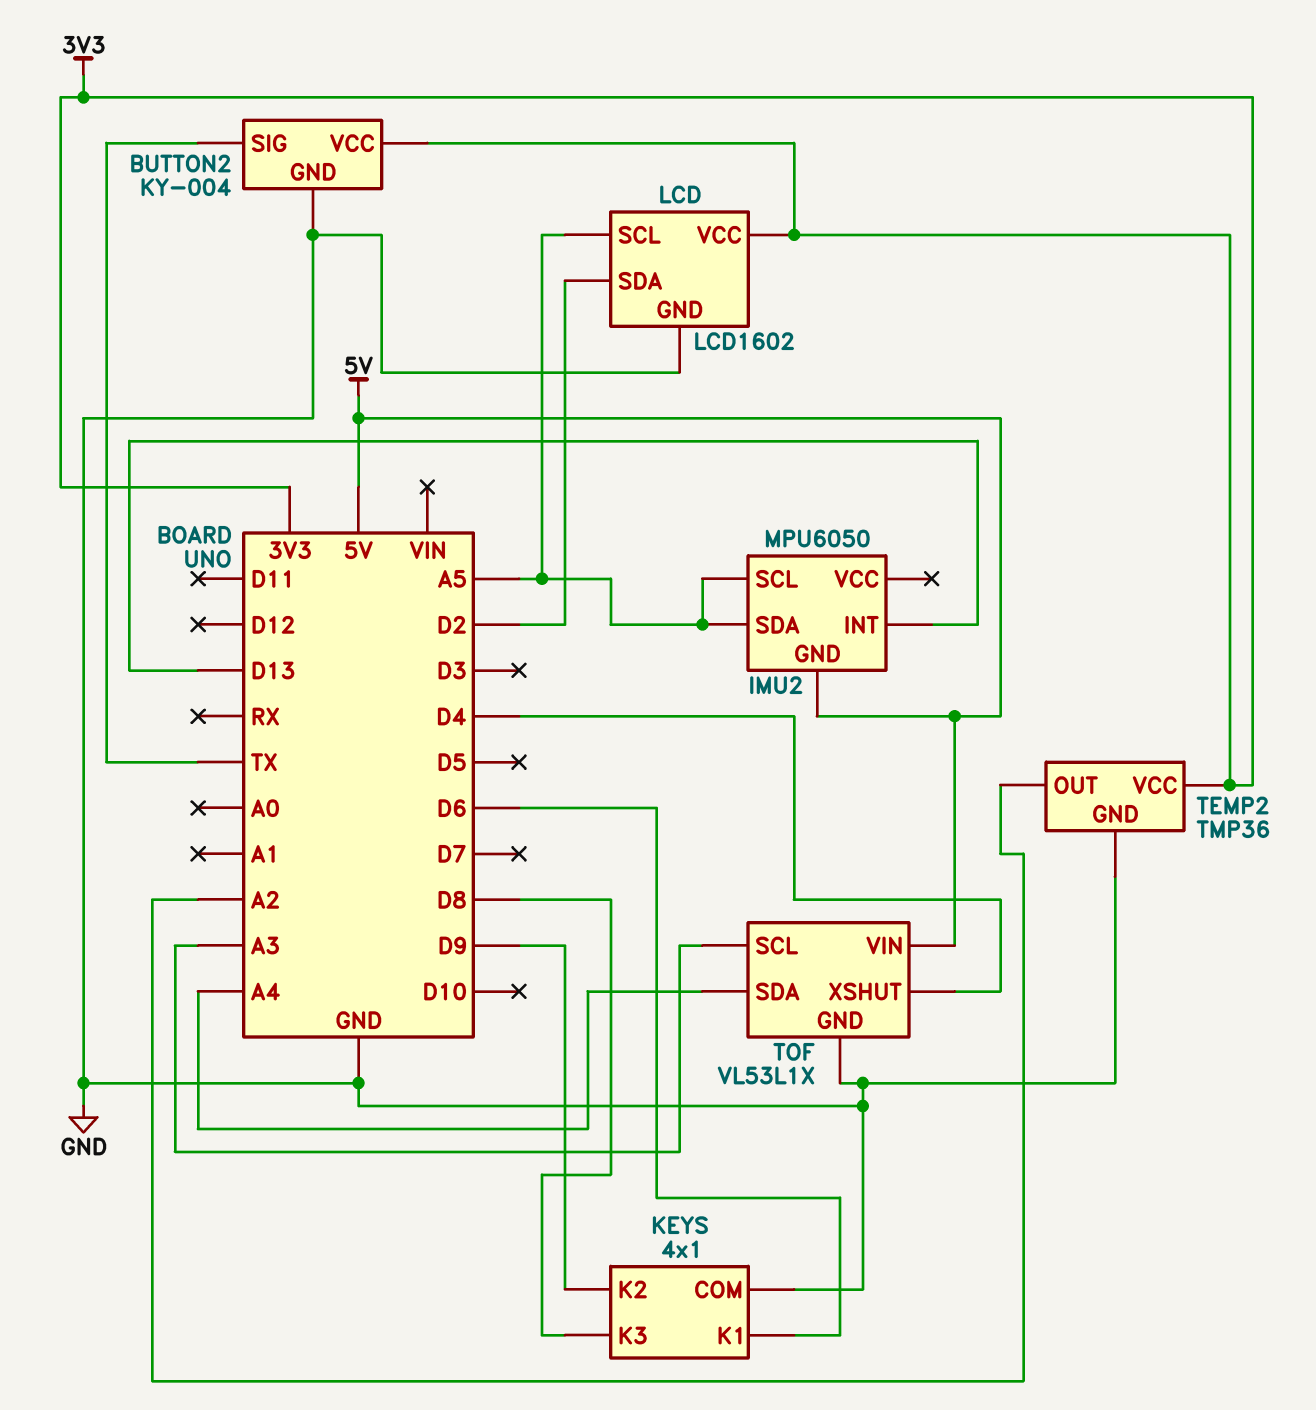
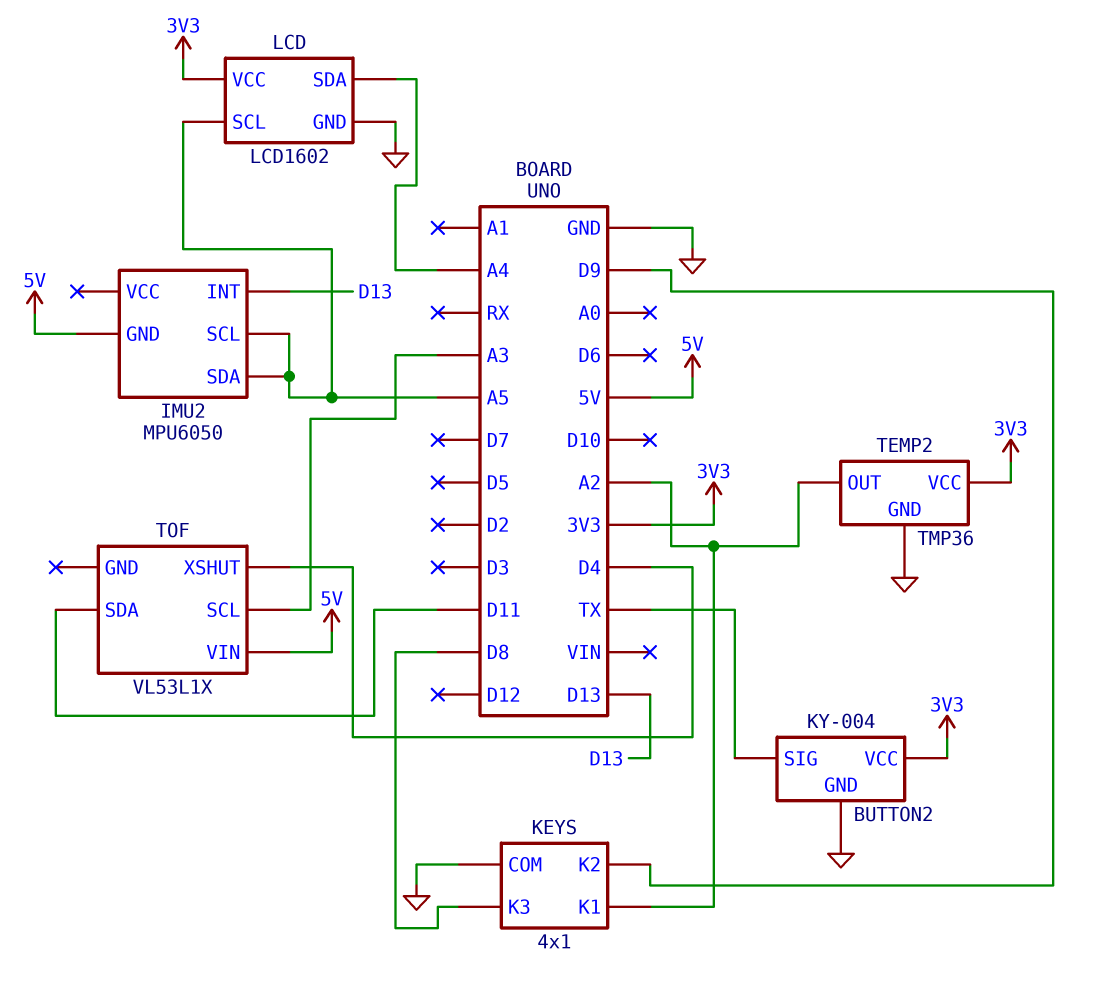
KEYS pin K1: D6 -> A2
LCD pin SDA: D2 -> A4
TOF pin GND: GND -> none
TOF pin SDA: A4 -> D11

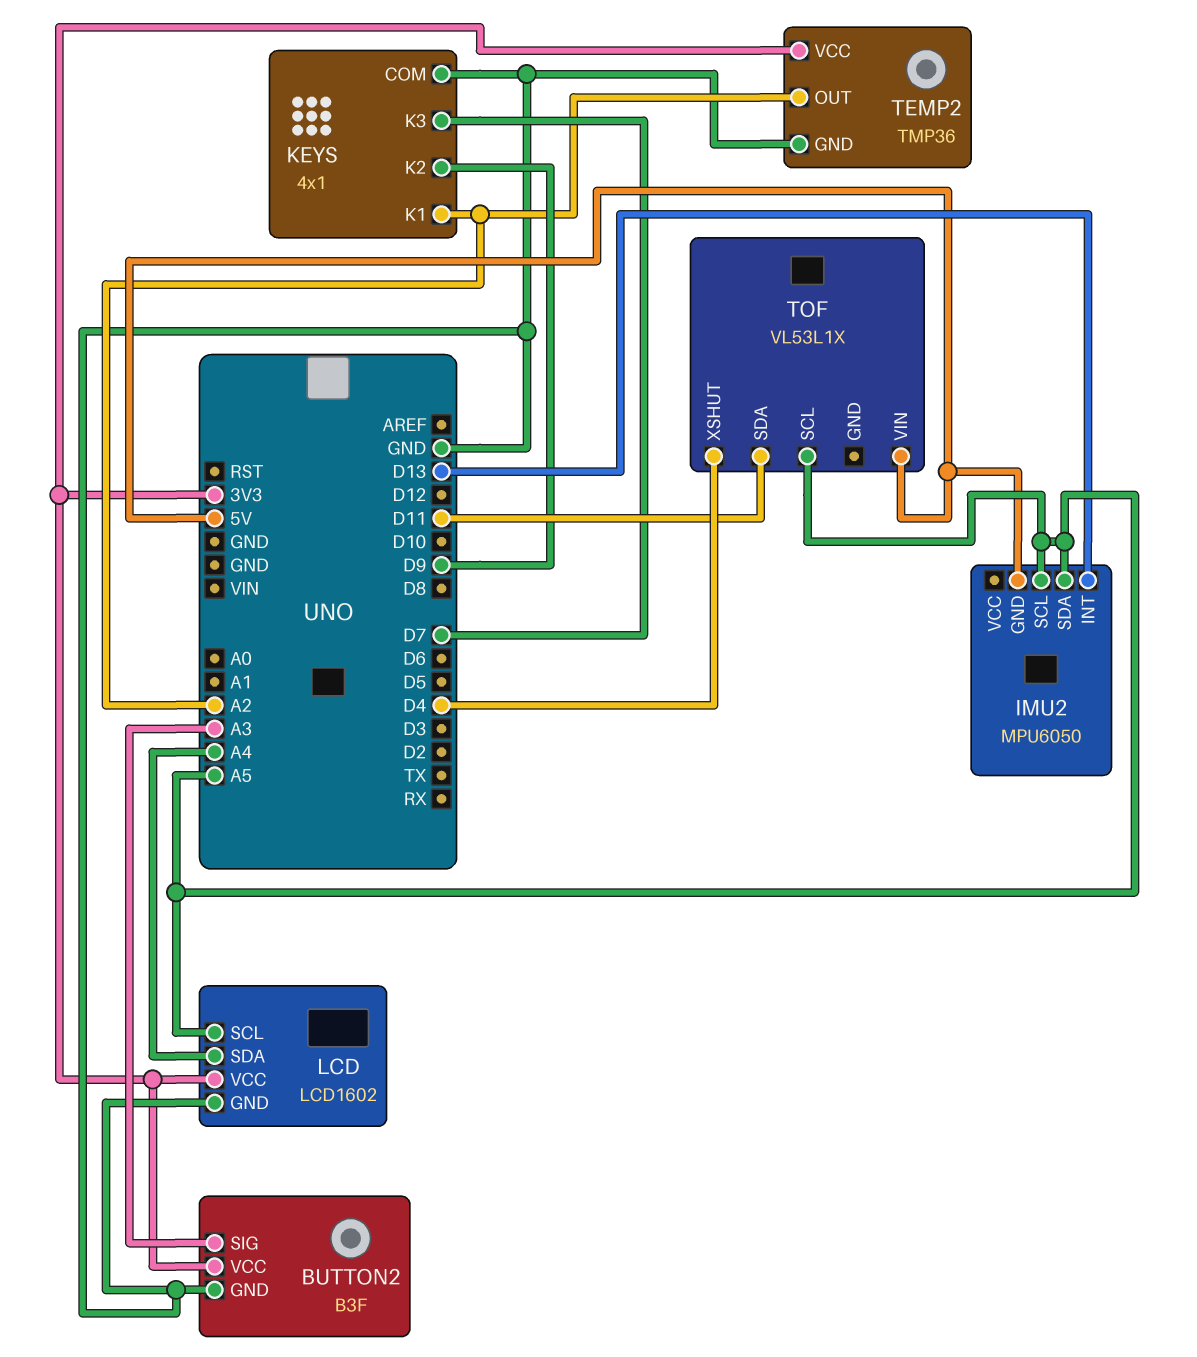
BUTTON2: KY-004 -> B3F
BUTTON2 pin SIG: TX -> A3
KEYS pin K3: D8 -> D7
TOF pin SCL: A3 -> A5

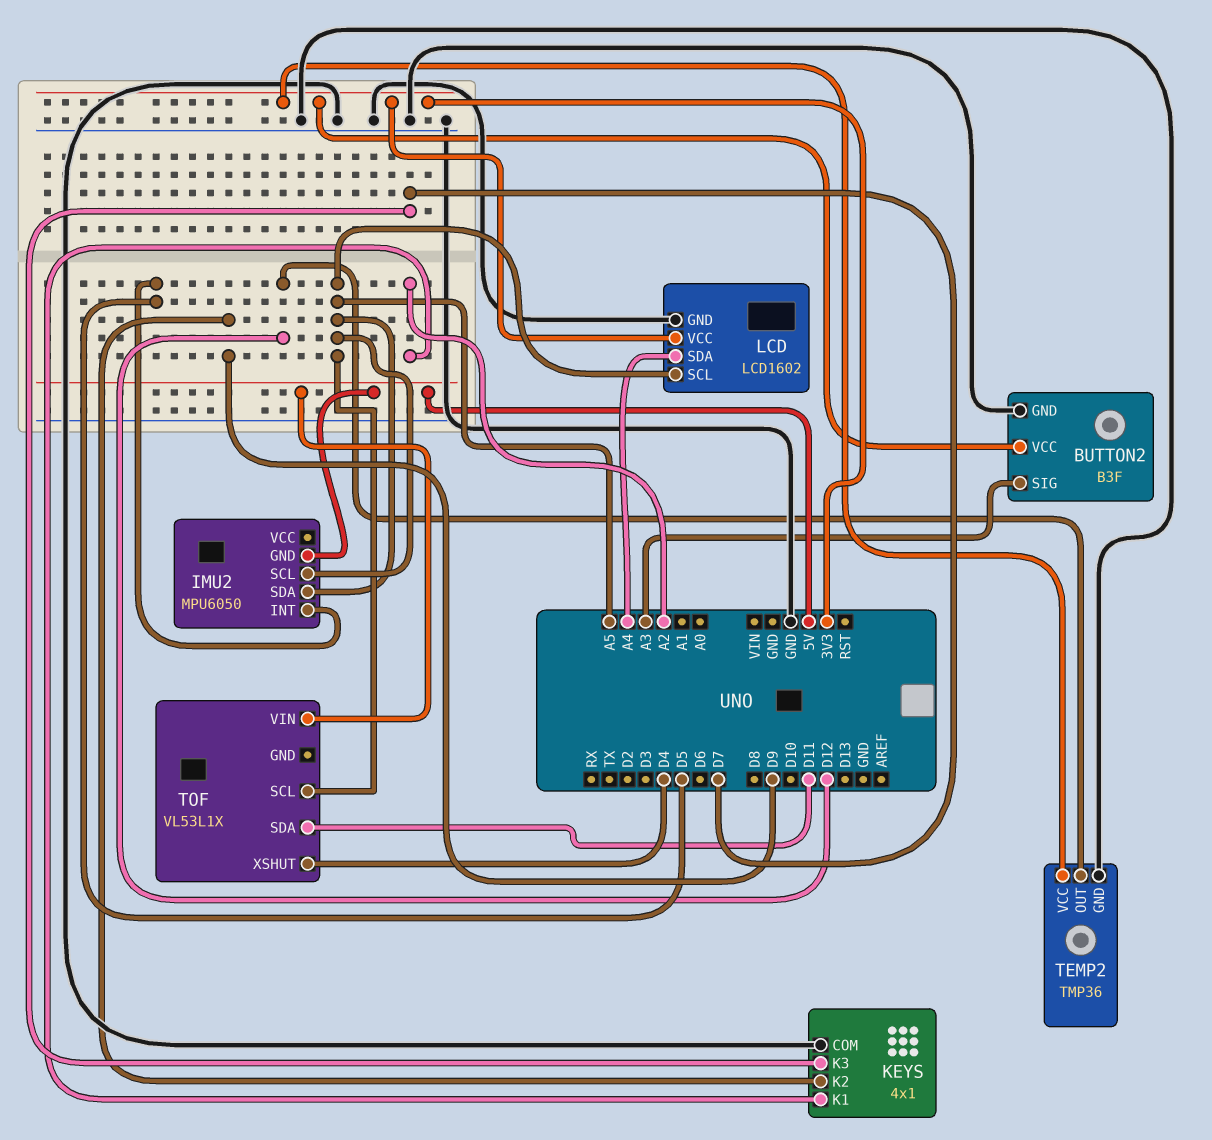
IMU2 pin INT: D13 -> D5
TEMP2 pin OUT: A2 -> D12

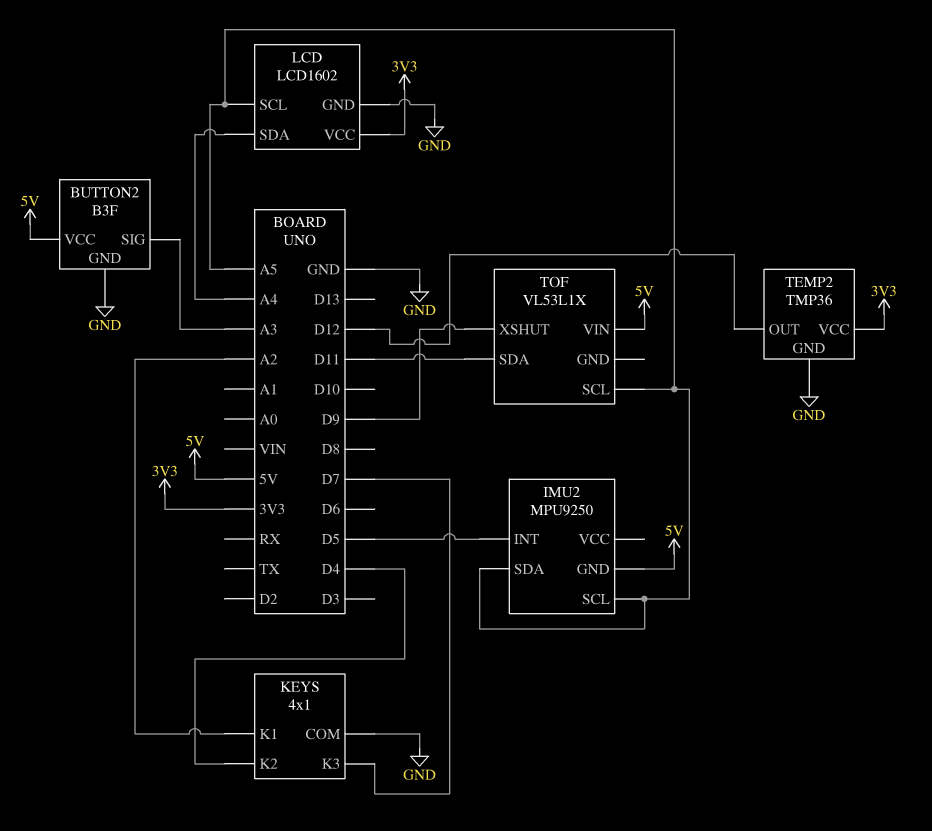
BUTTON2 pin VCC: 3V3 -> 5V
IMU2: MPU6050 -> MPU9250
KEYS pin K2: D9 -> D4
TOF pin XSHUT: D4 -> D9

